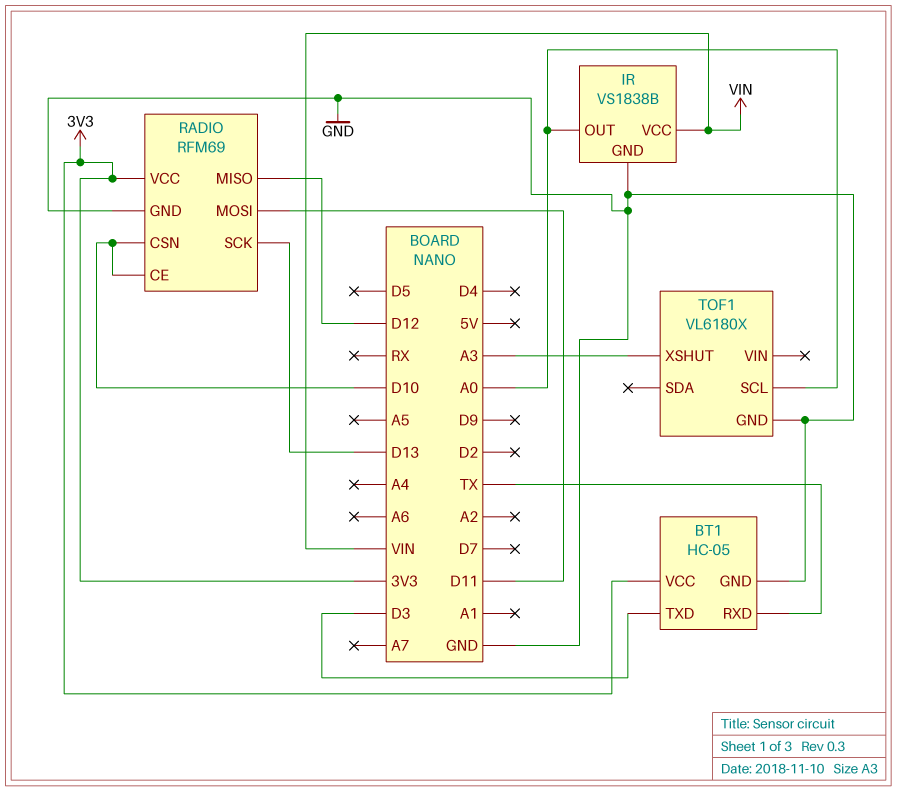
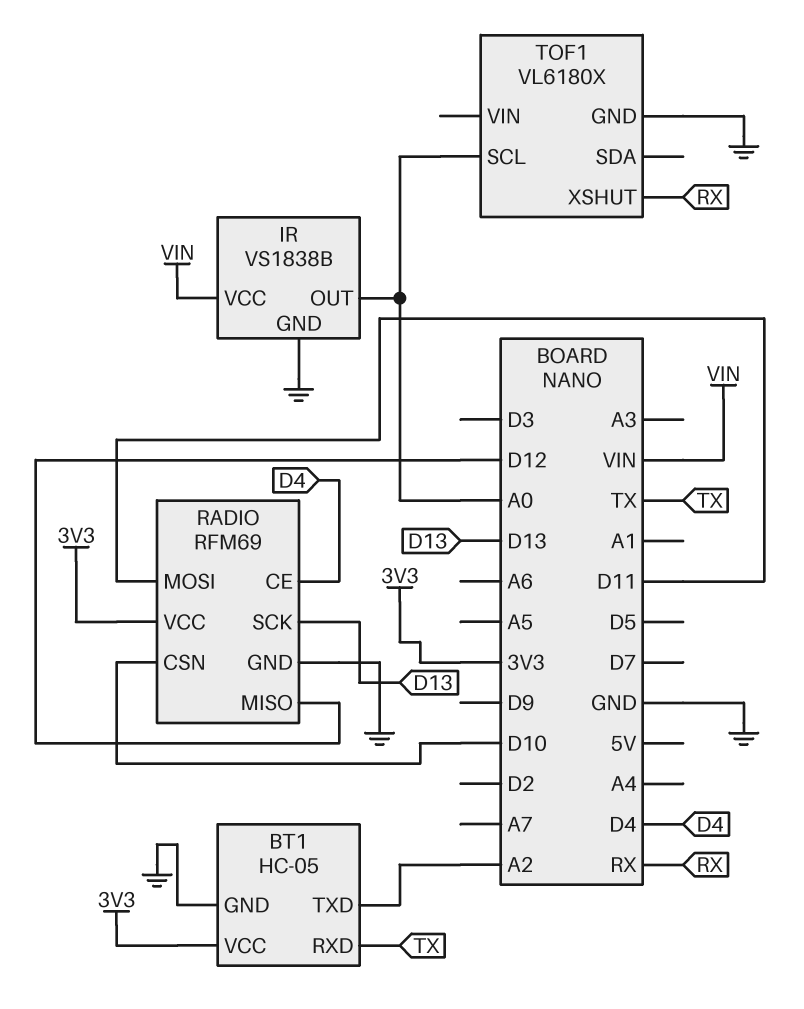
BT1 pin TXD: D3 -> A2
RADIO pin CE: D10 -> D4
TOF1 pin XSHUT: A3 -> RX

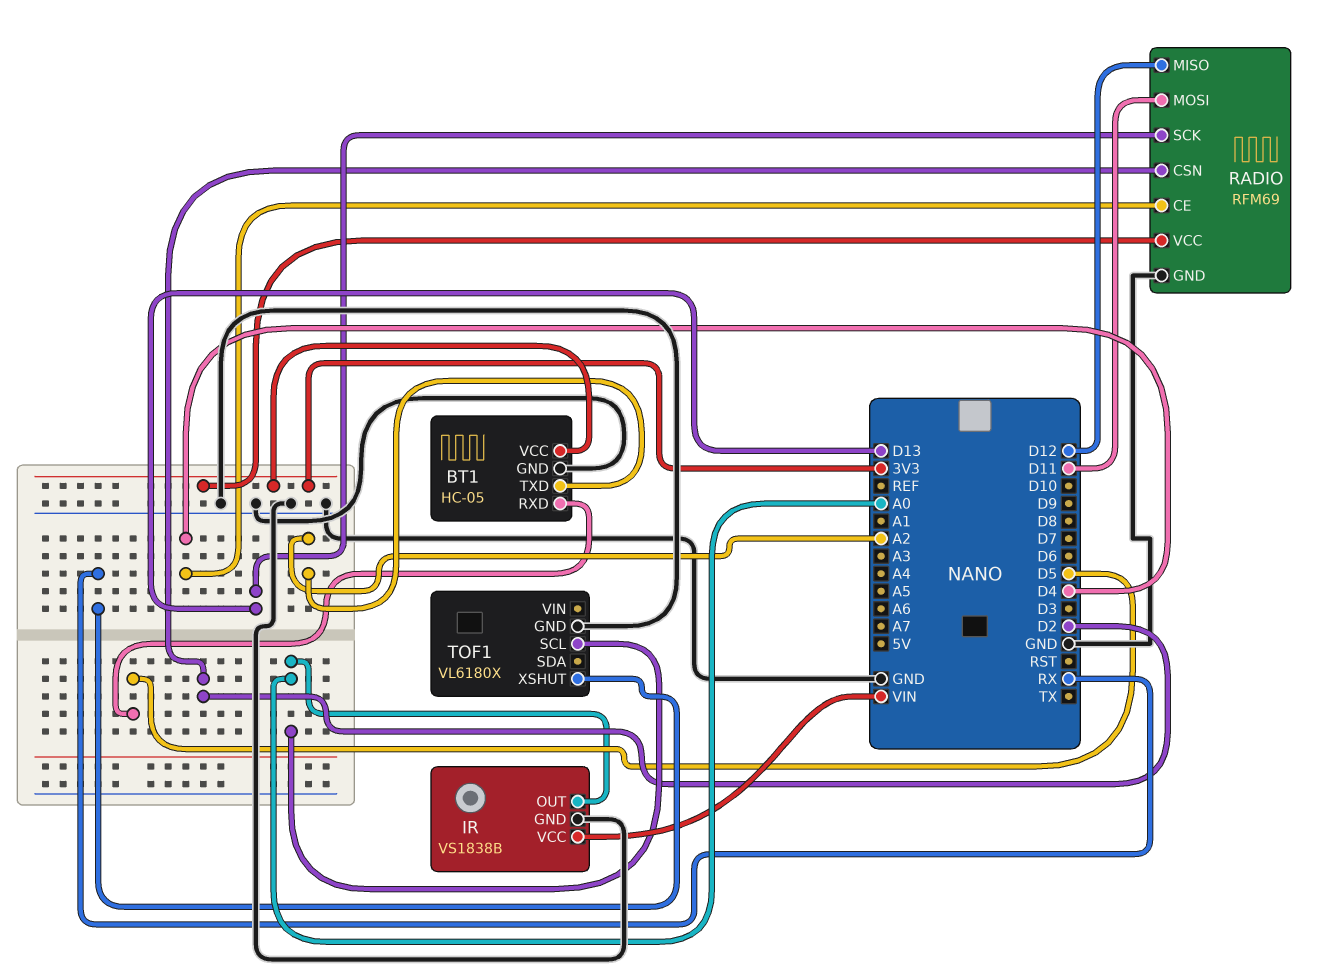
BT1 pin RXD: TX -> D5
RADIO pin CSN: D10 -> D2

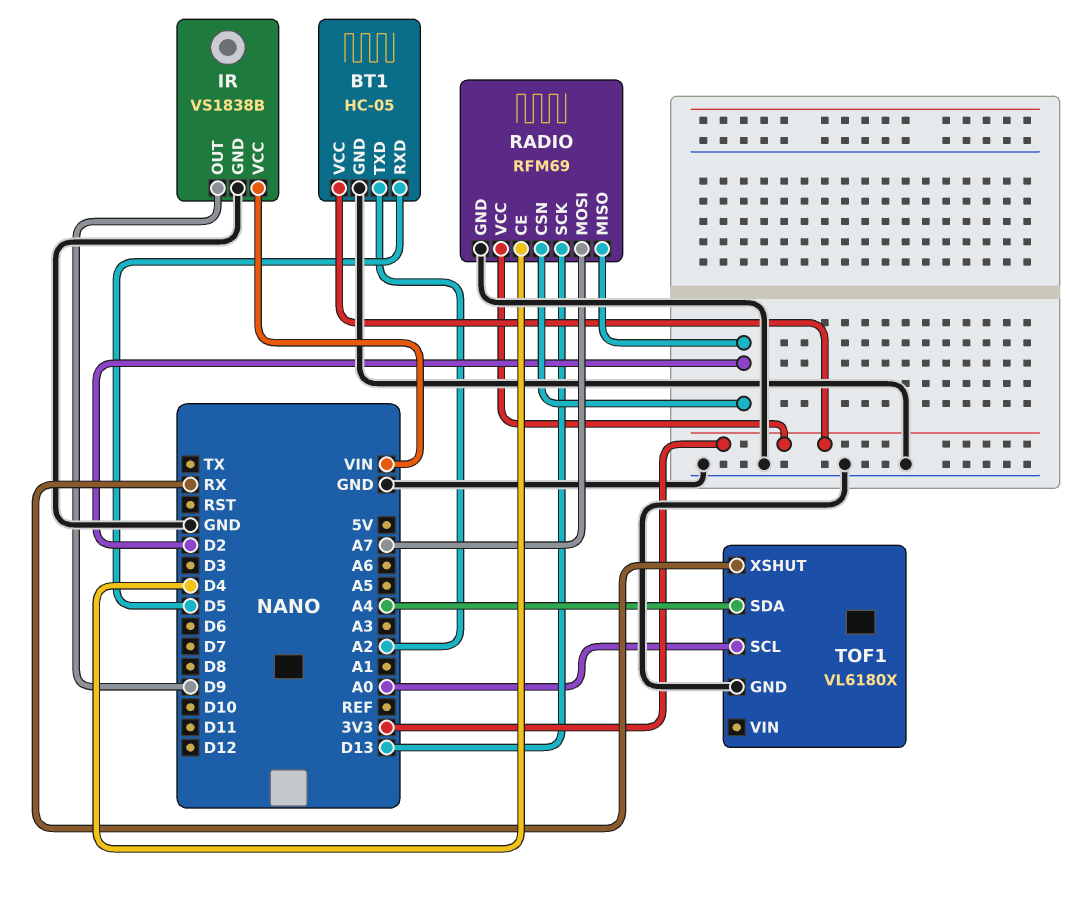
IR pin OUT: A0 -> D9
RADIO pin MISO: D12 -> D2
RADIO pin MOSI: D11 -> A7
TOF1 pin SDA: none -> A4

